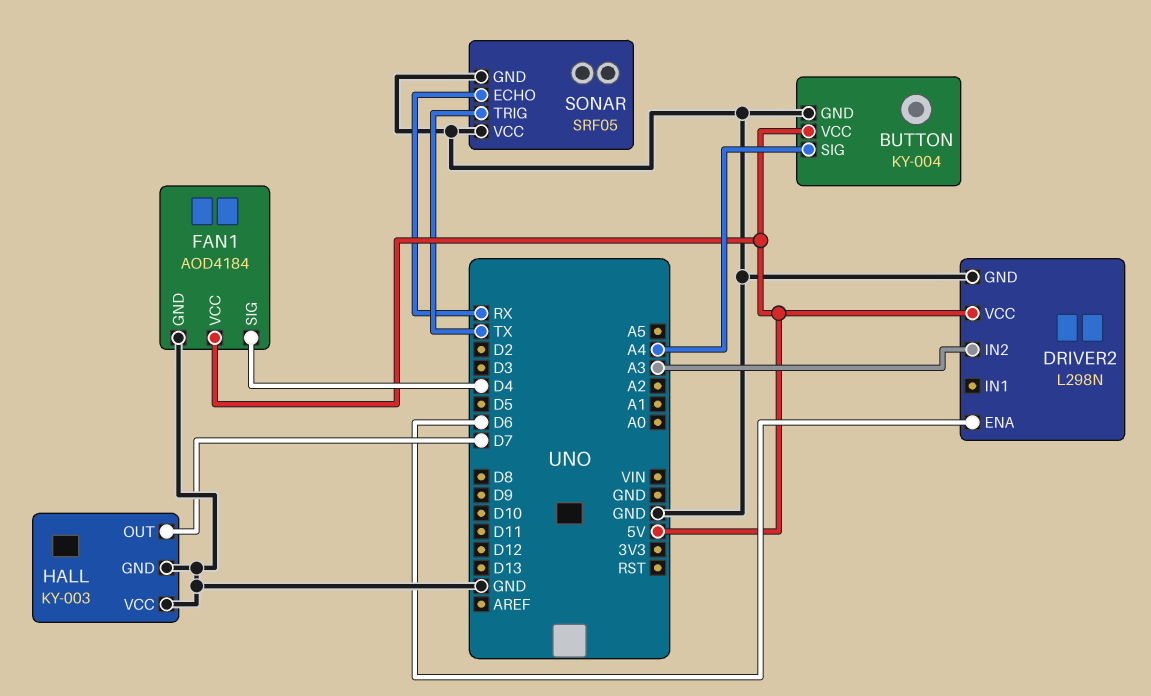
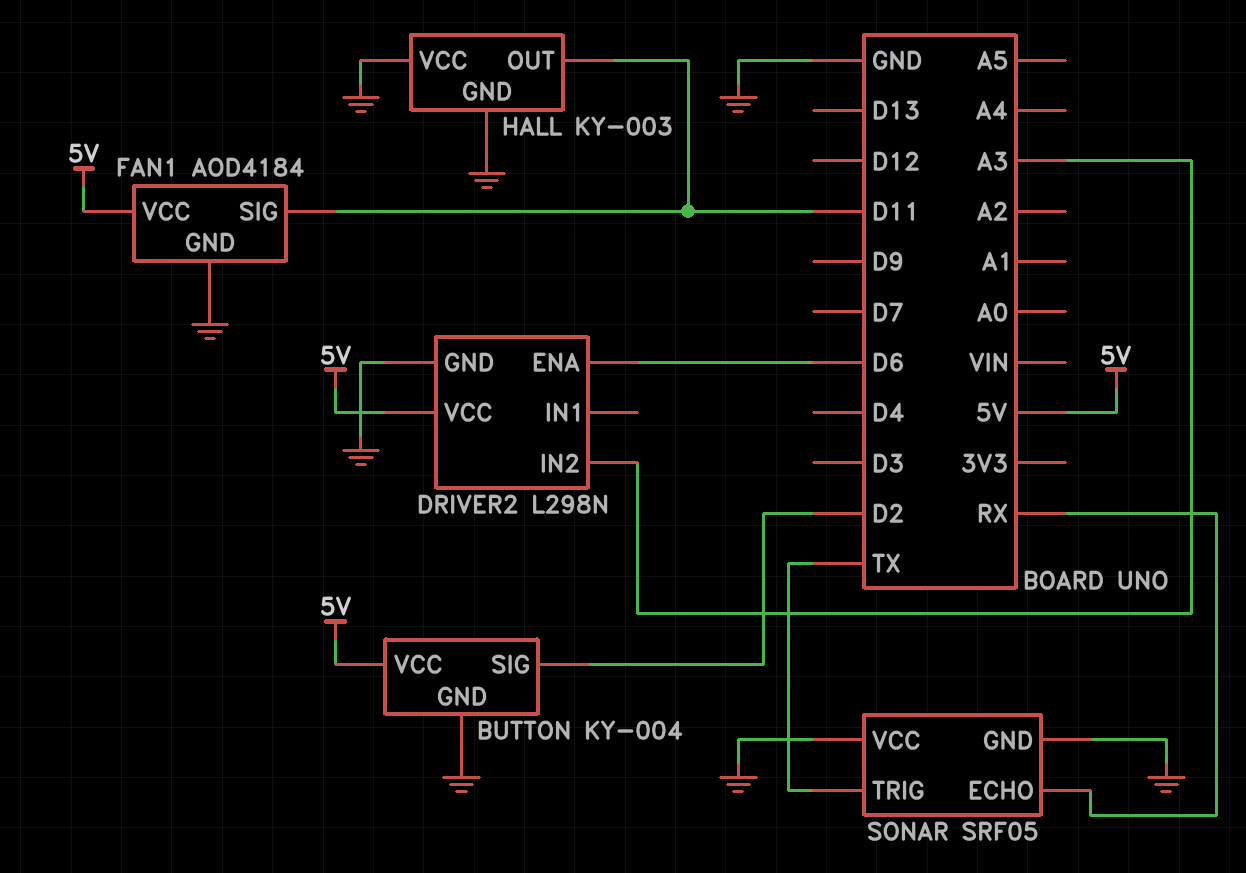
BUTTON pin SIG: A4 -> D2
FAN1 pin SIG: D4 -> D11
HALL pin OUT: D7 -> D11

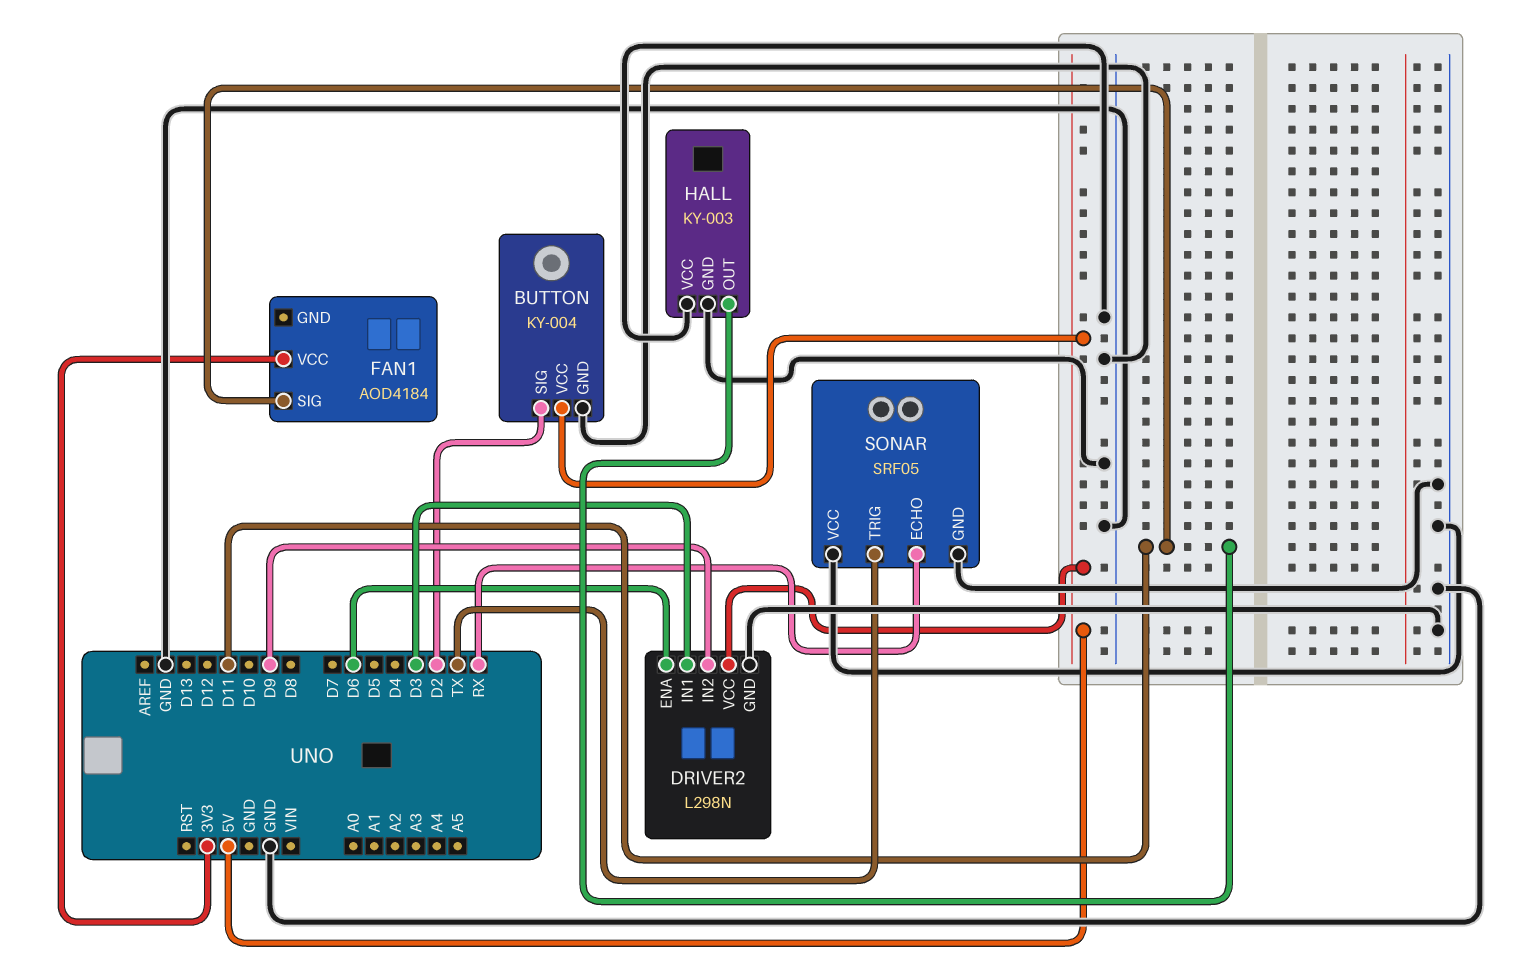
DRIVER2 pin IN1: none -> D3
DRIVER2 pin IN2: A3 -> D9
FAN1 pin GND: GND -> none
FAN1 pin VCC: 5V -> 3V3

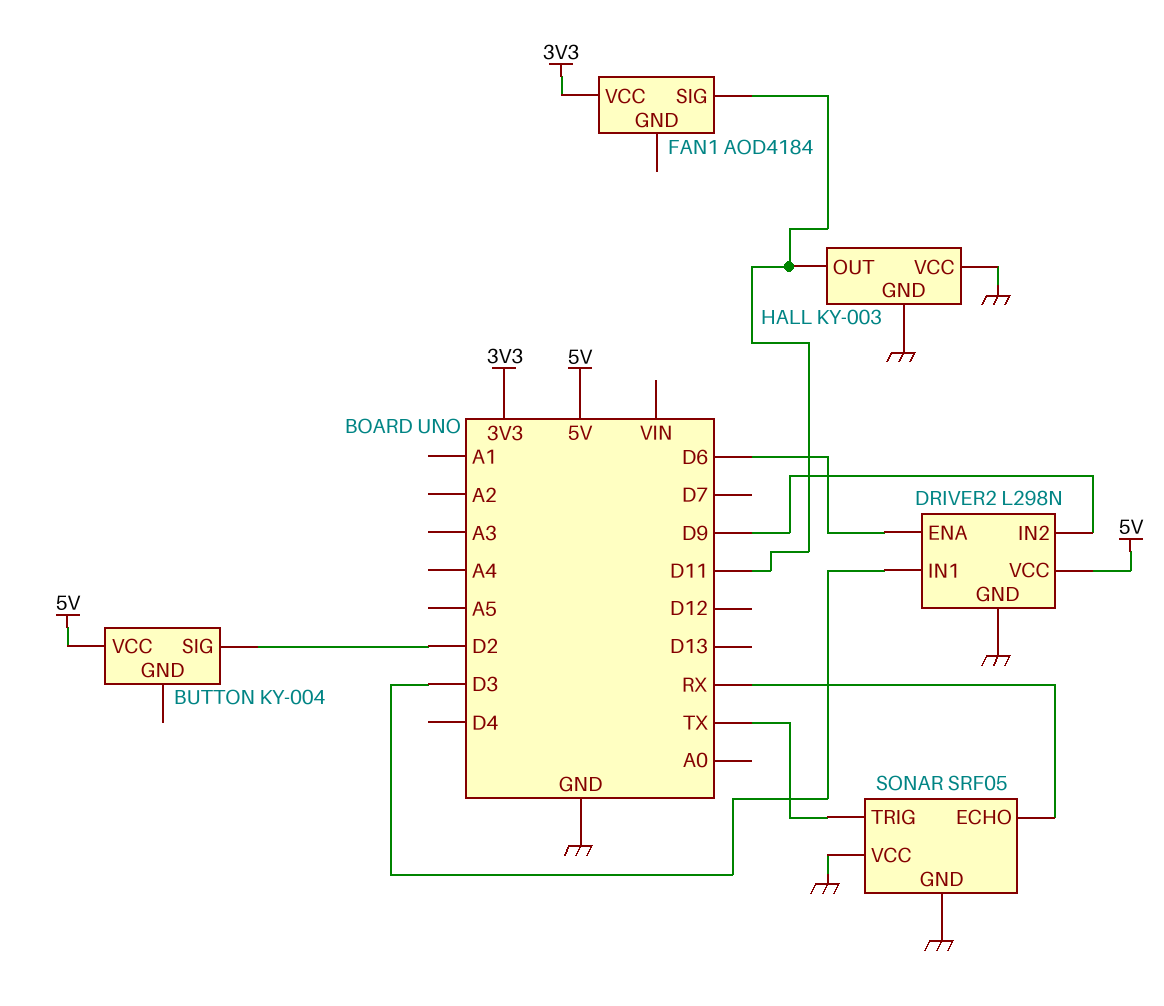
BUTTON pin GND: GND -> none

